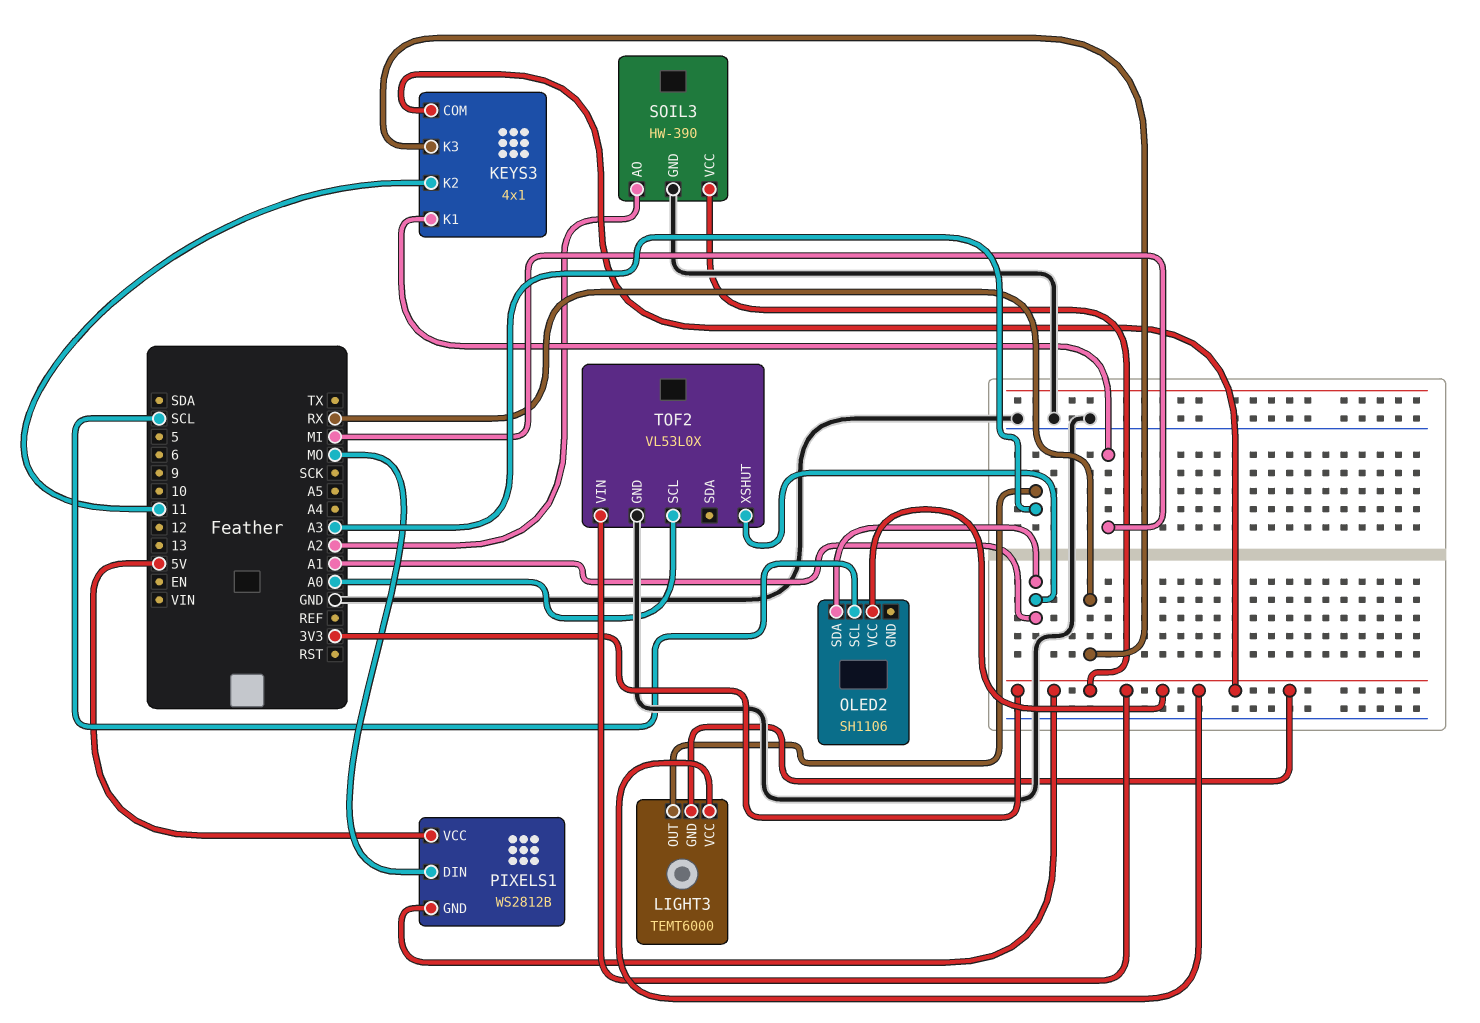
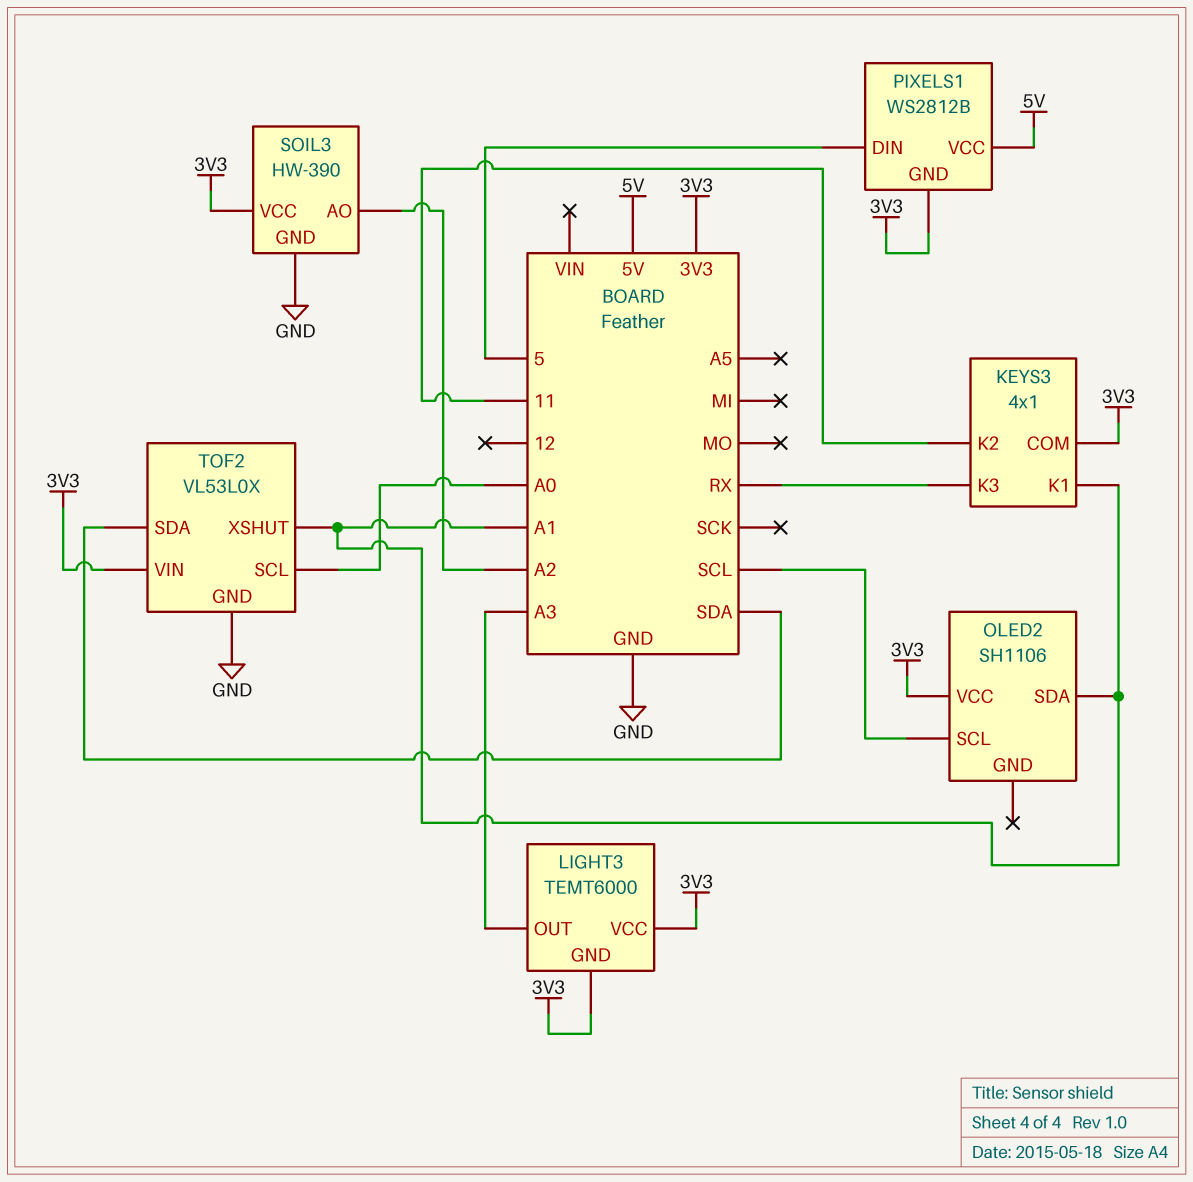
KEYS3 pin K1: MI -> A1
PIXELS1 pin DIN: MO -> 5
TOF2 pin SDA: none -> SDA

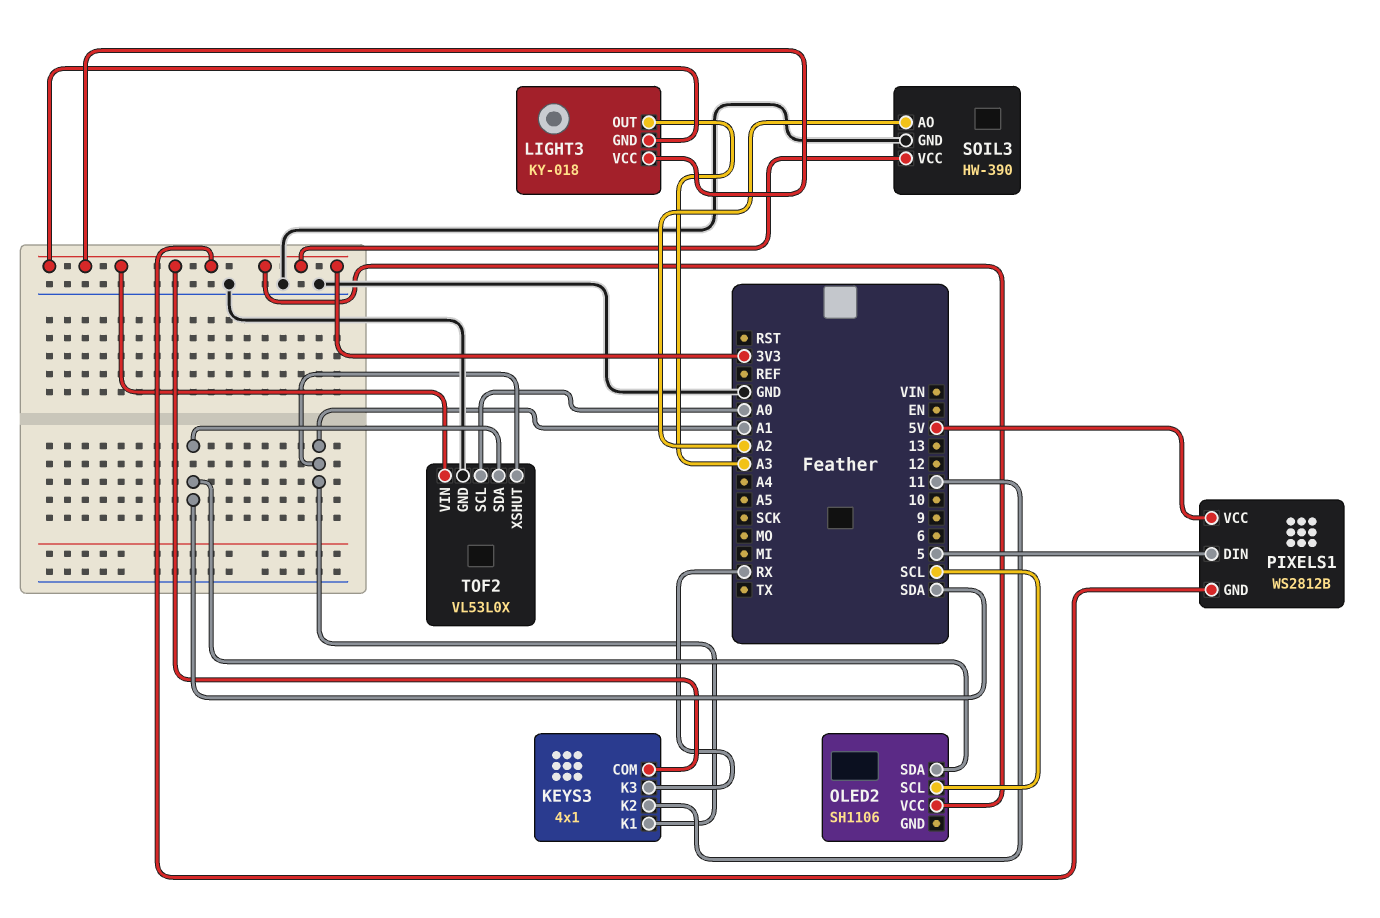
LIGHT3: TEMT6000 -> KY-018
OLED2 pin SDA: A1 -> SDA

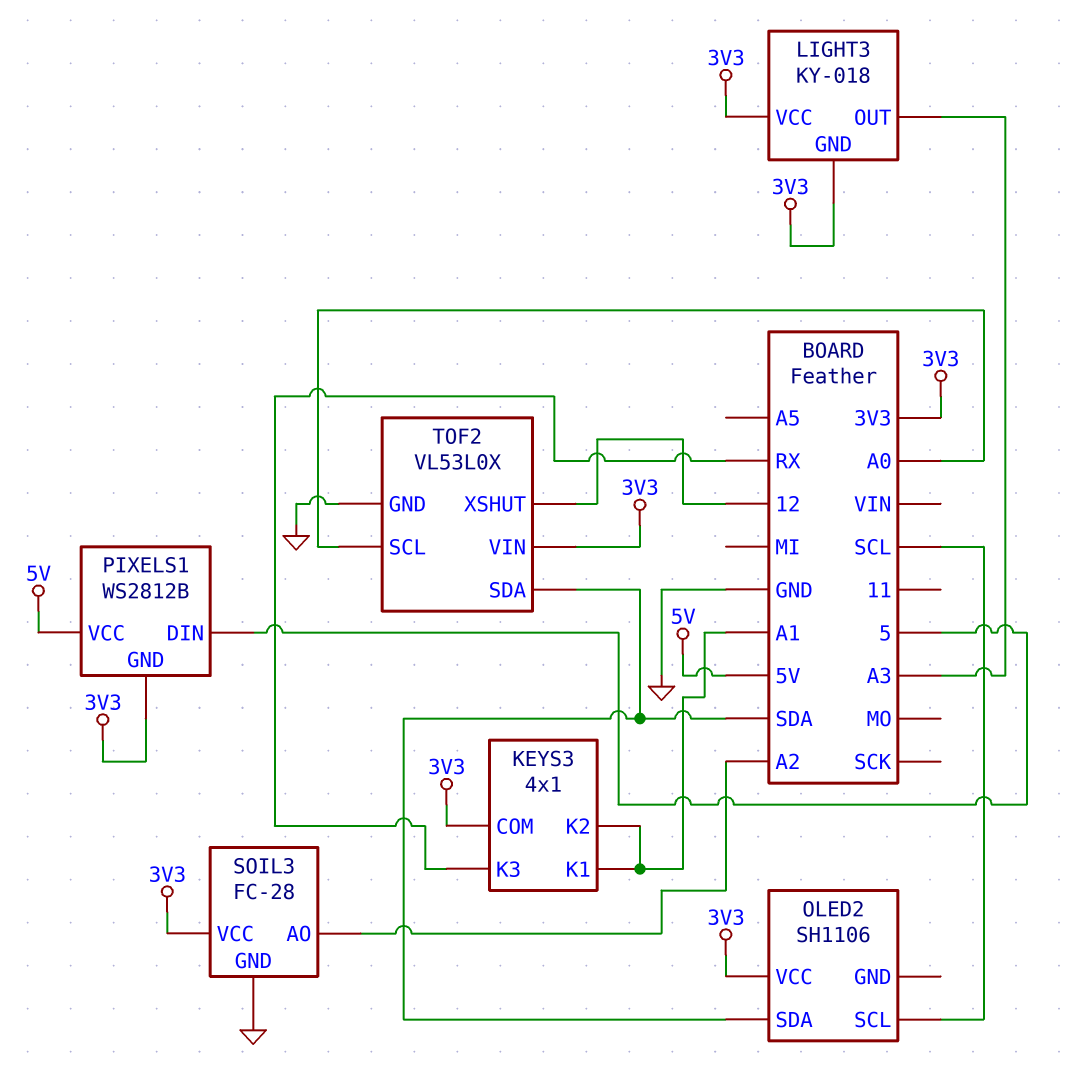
KEYS3 pin K2: 11 -> A1
SOIL3: HW-390 -> FC-28
TOF2 pin XSHUT: A1 -> 12

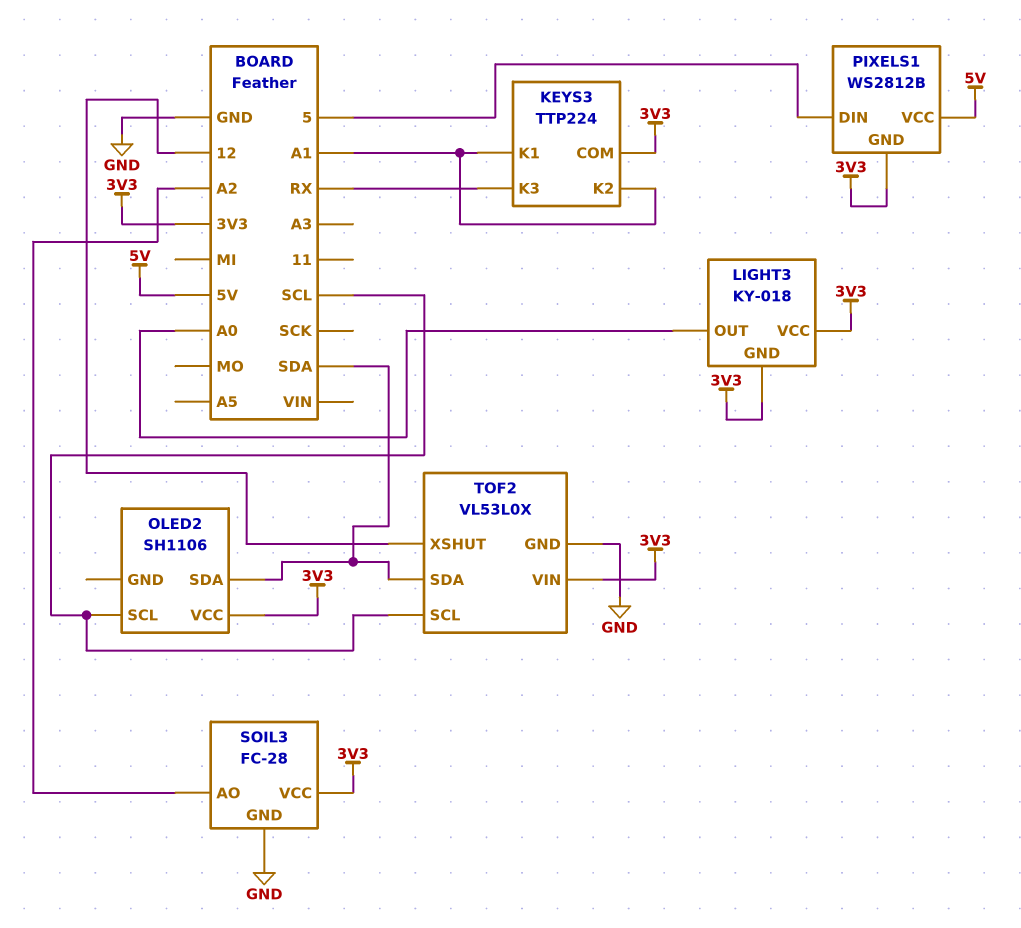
KEYS3: 4x1 -> TTP224
LIGHT3 pin OUT: A3 -> A0
TOF2 pin SCL: A0 -> SCL

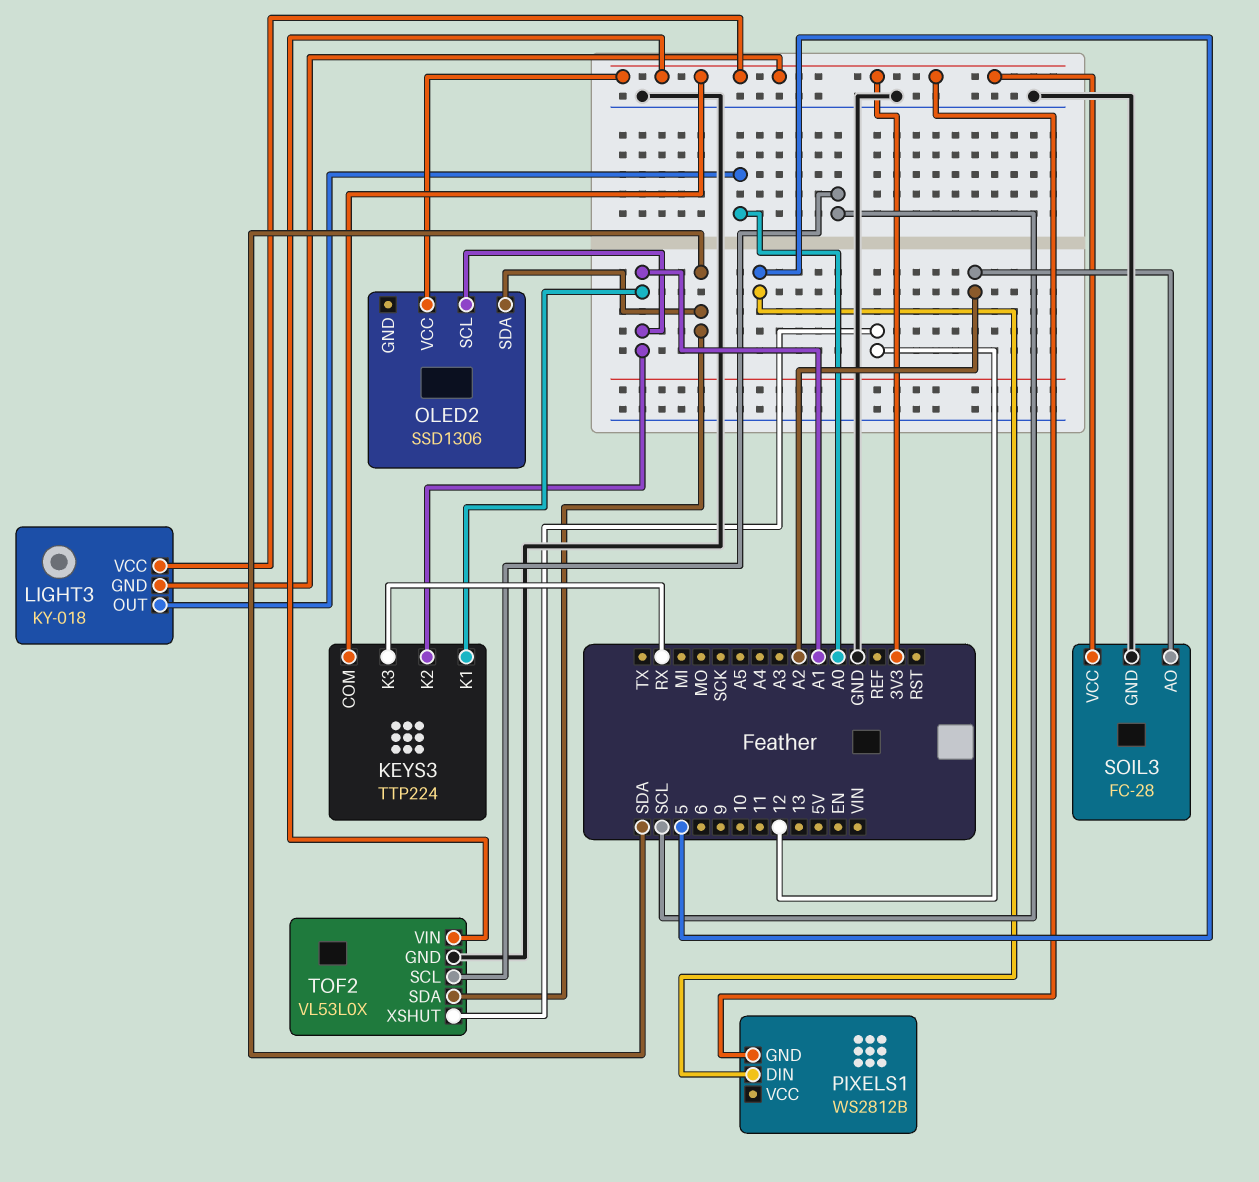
OLED2: SH1106 -> SSD1306
OLED2 pin SCL: SCL -> A1
PIXELS1 pin VCC: 5V -> none

